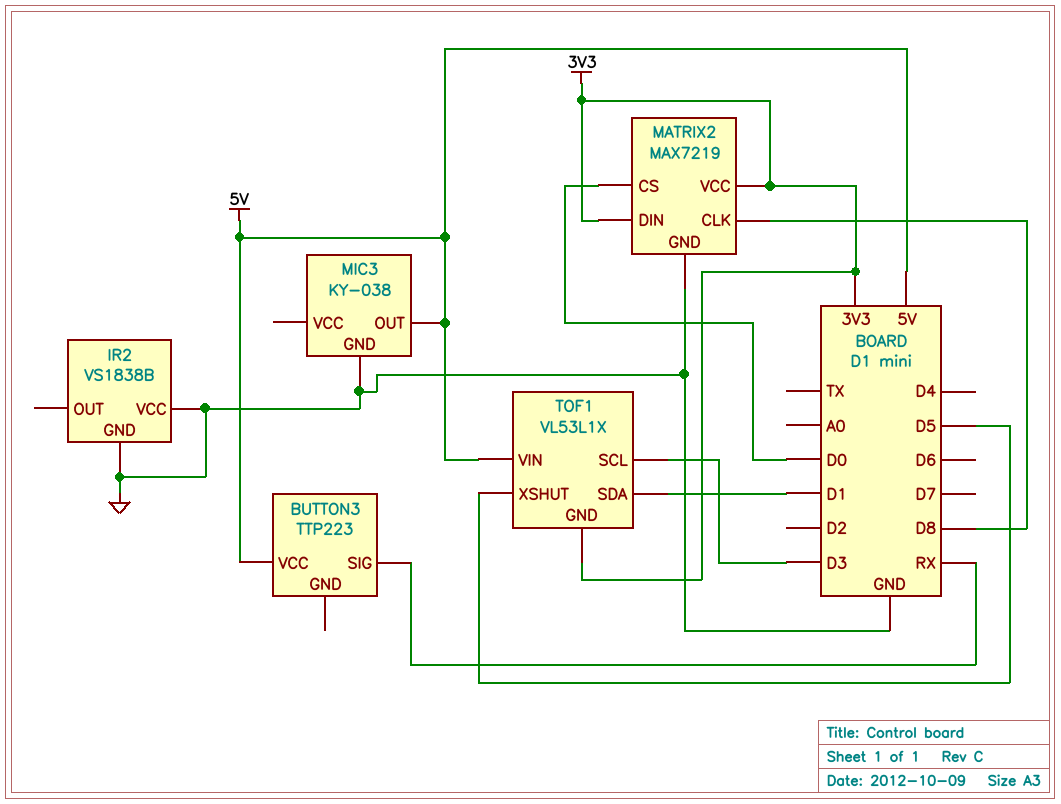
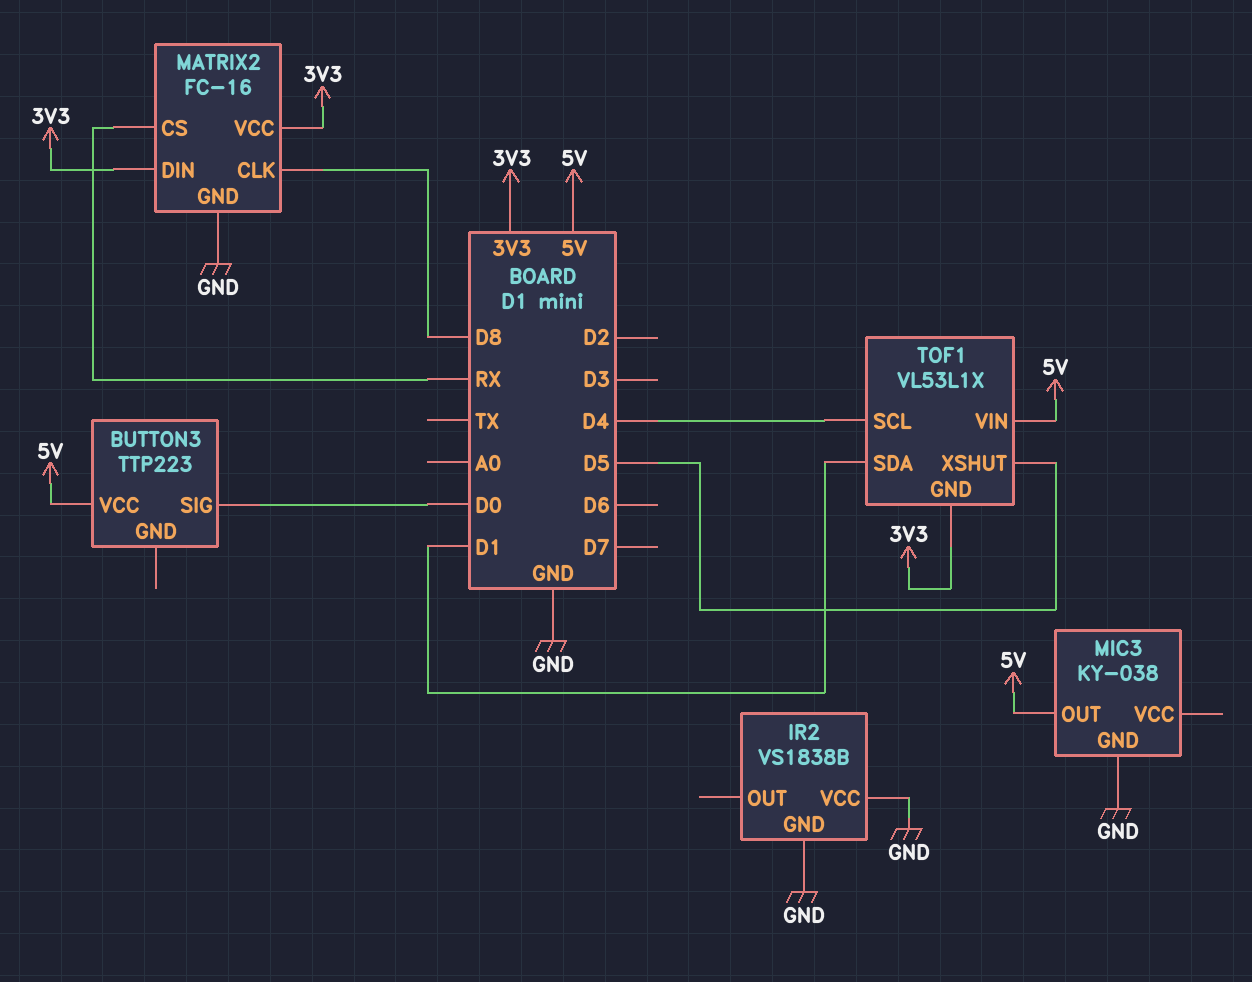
BUTTON3 pin SIG: RX -> D0
MATRIX2: MAX7219 -> FC-16
MATRIX2 pin CS: D0 -> RX
TOF1 pin SCL: D3 -> D4

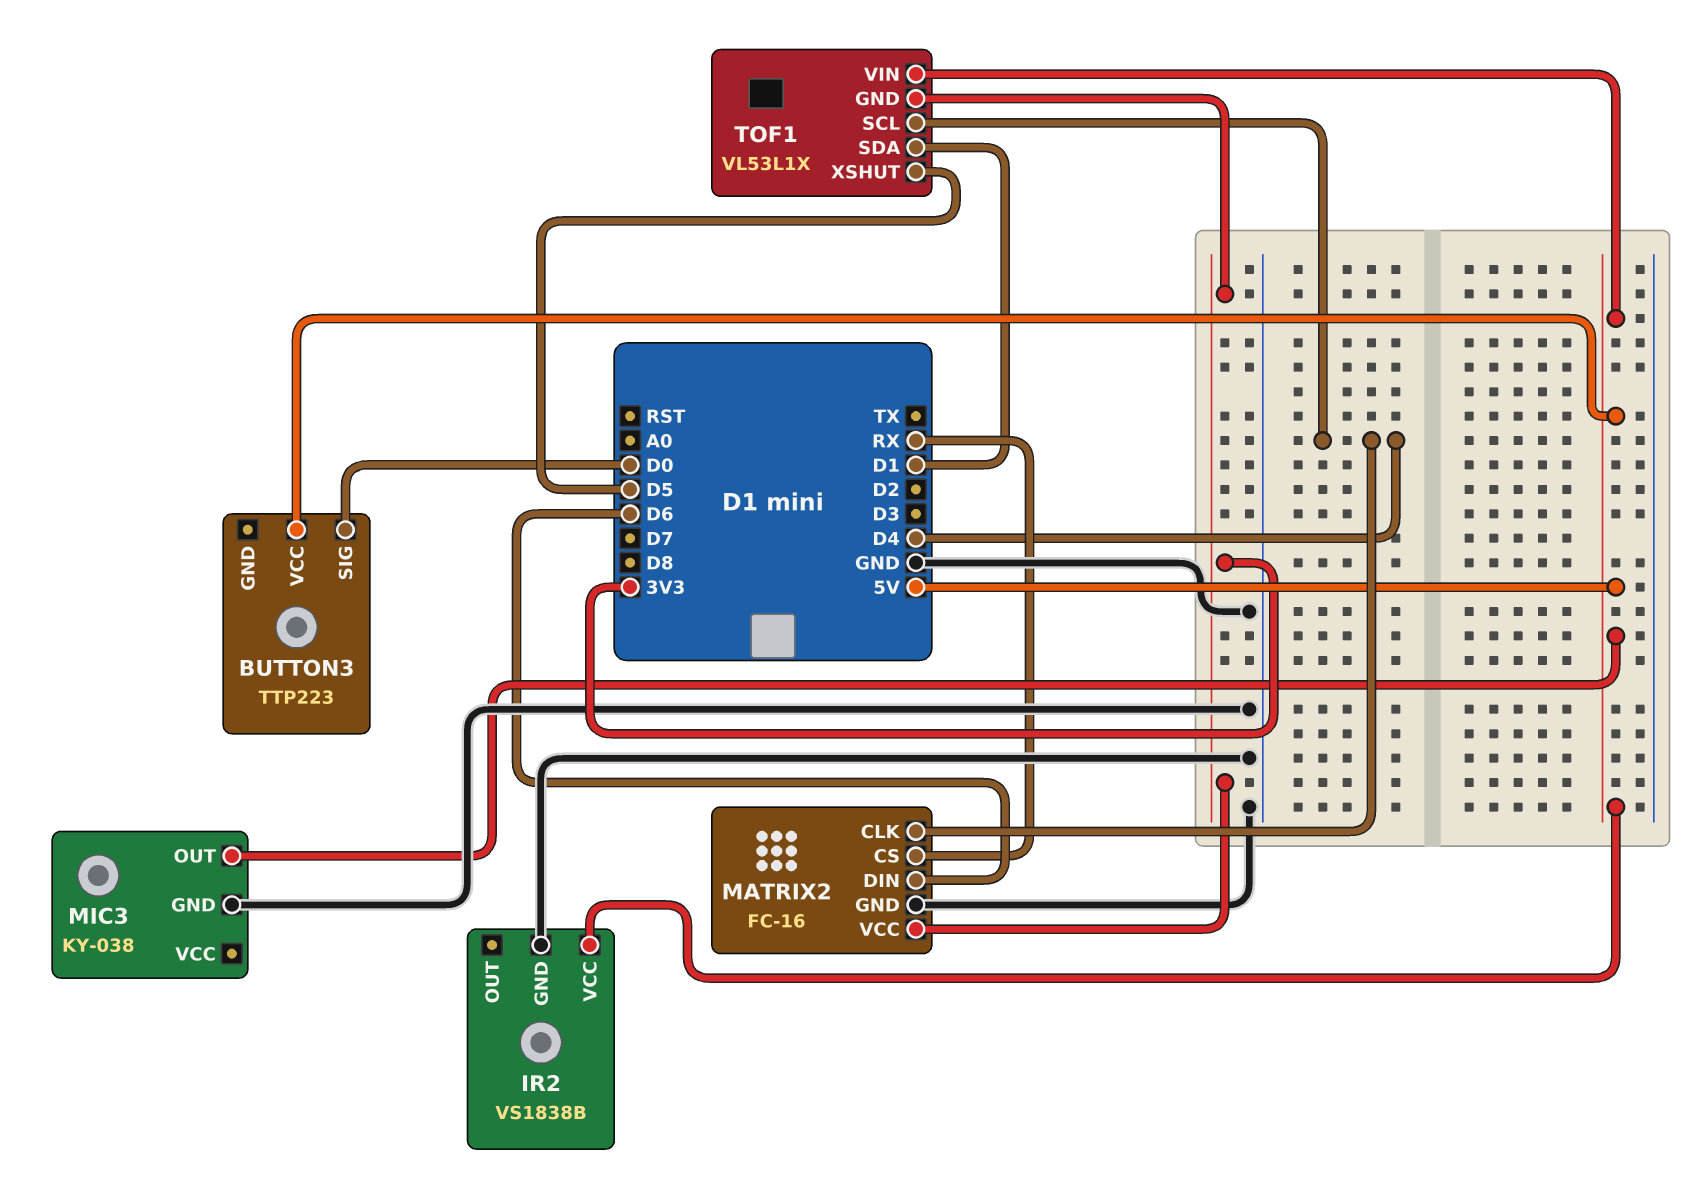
IR2 pin VCC: GND -> 5V
MATRIX2 pin CLK: D8 -> D4
MATRIX2 pin DIN: 3V3 -> D6

